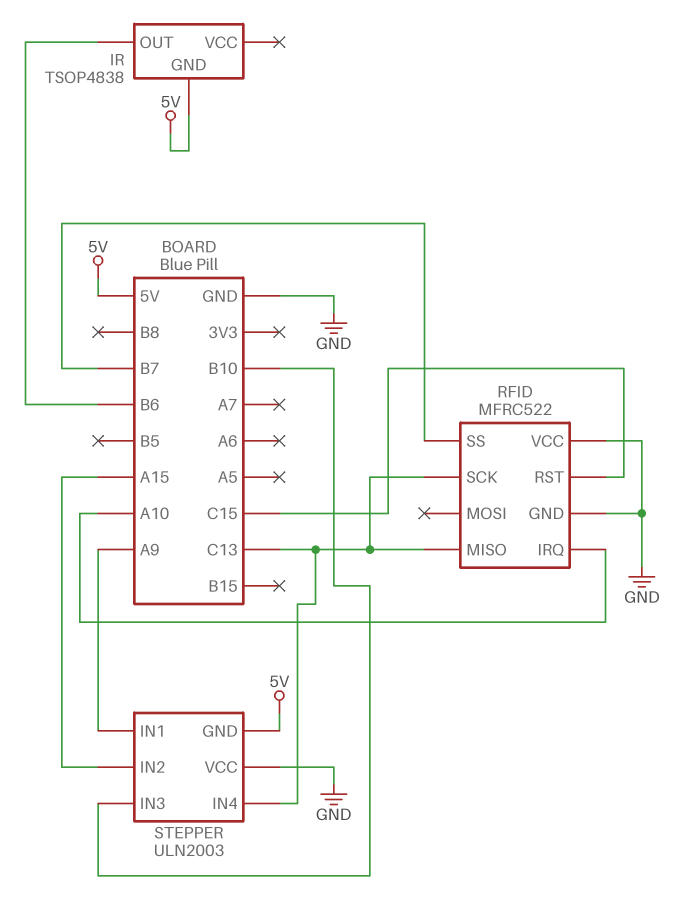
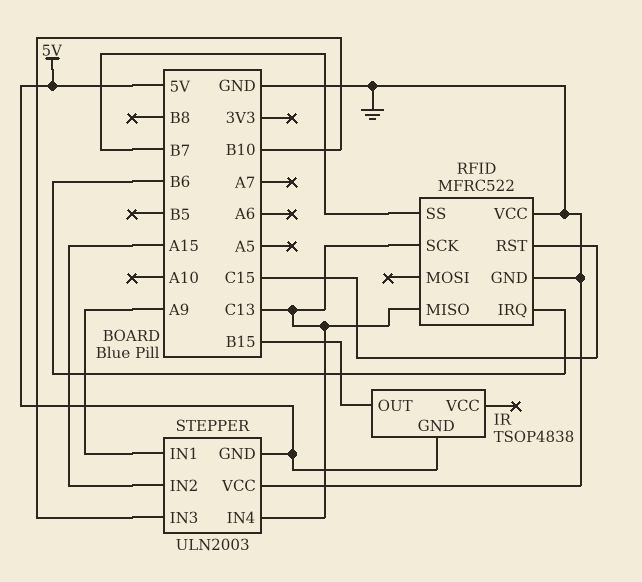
IR pin OUT: B6 -> B15
RFID pin IRQ: A10 -> B6

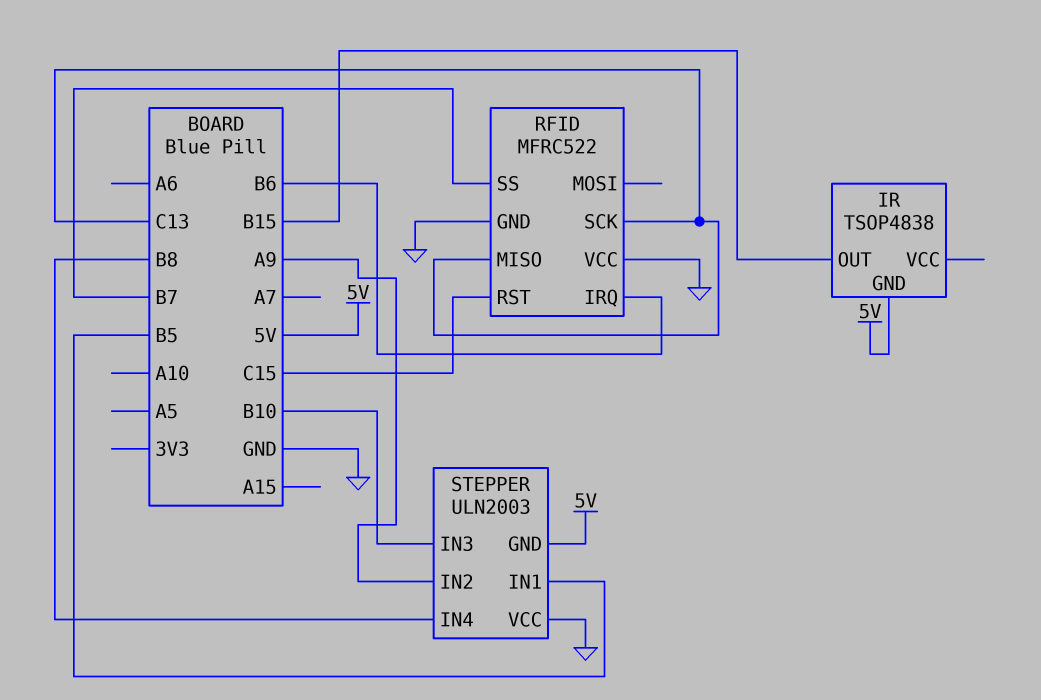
STEPPER pin IN1: A9 -> B5
STEPPER pin IN2: A15 -> A9
STEPPER pin IN4: C13 -> B8

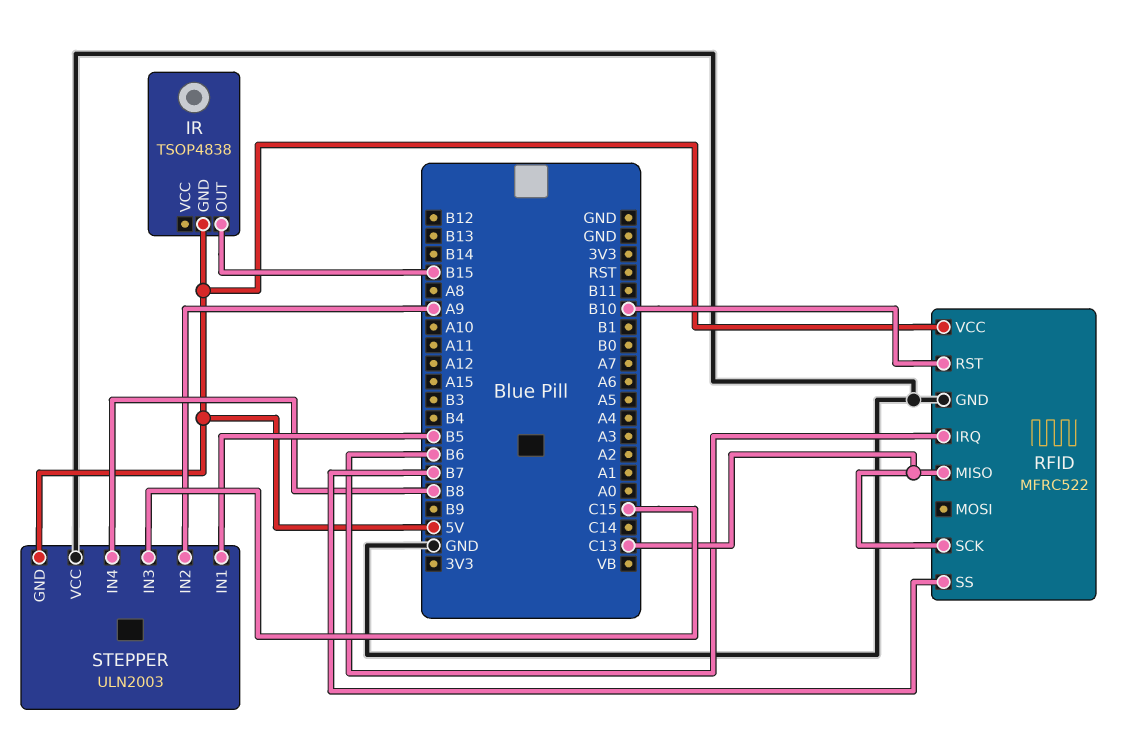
RFID pin RST: C15 -> B10
RFID pin VCC: GND -> 5V
STEPPER pin IN3: B10 -> C15

